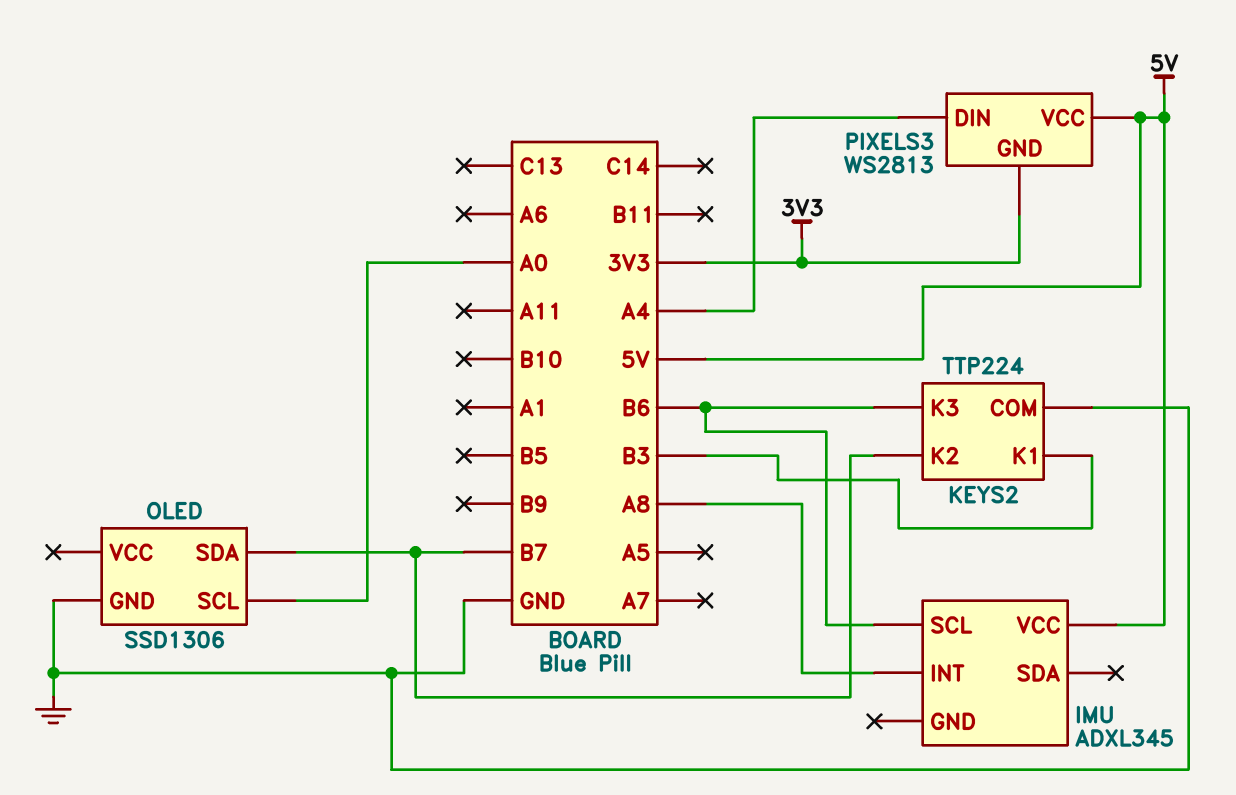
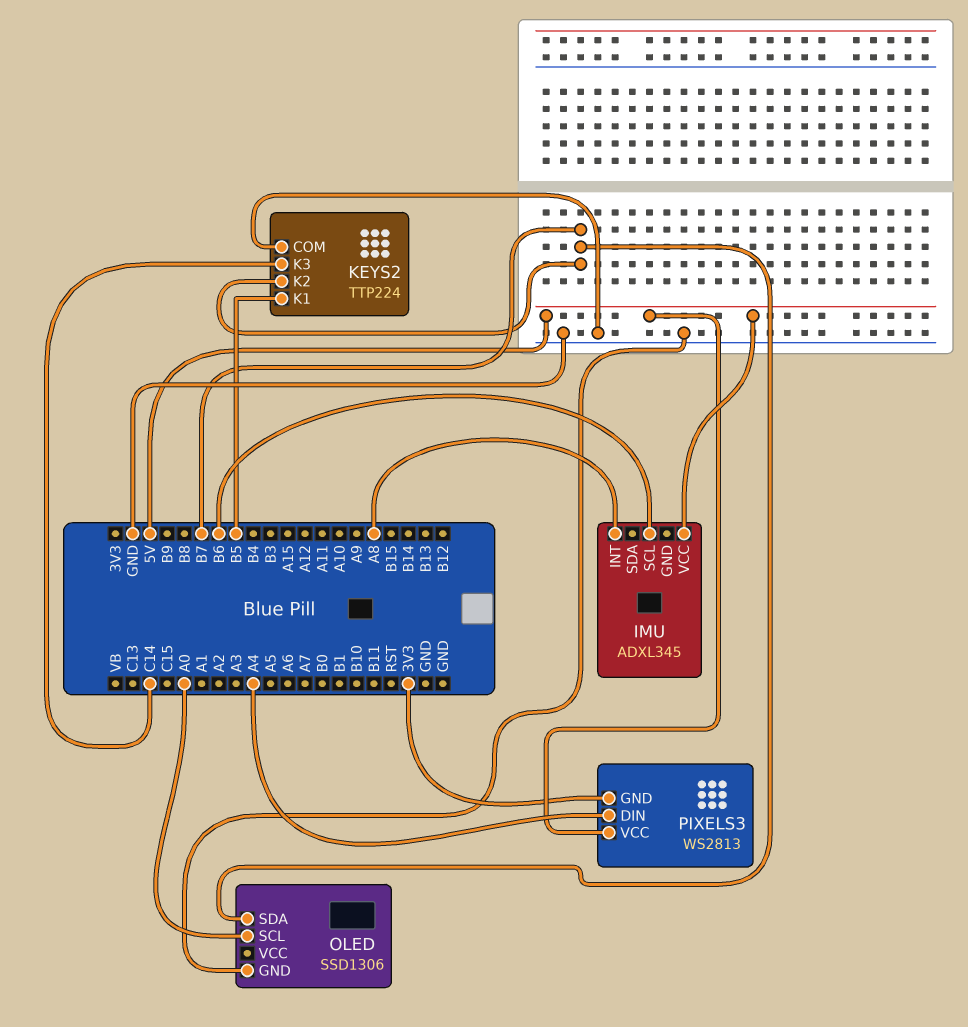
KEYS2 pin K1: B3 -> B5
KEYS2 pin K3: B6 -> C14

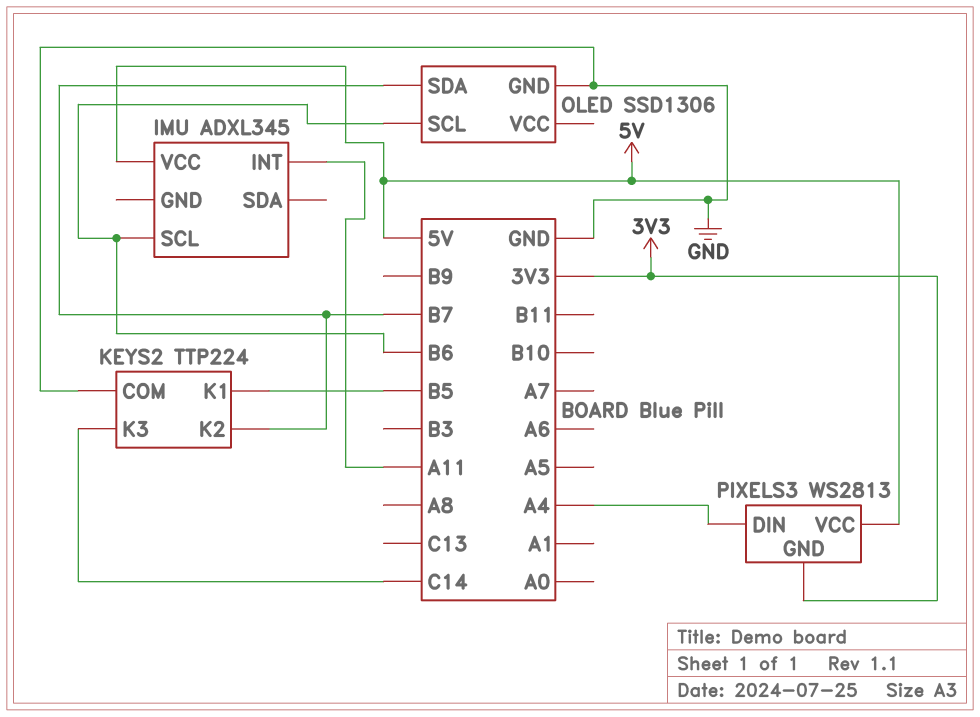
IMU pin INT: A8 -> A11
OLED pin SCL: A0 -> B6

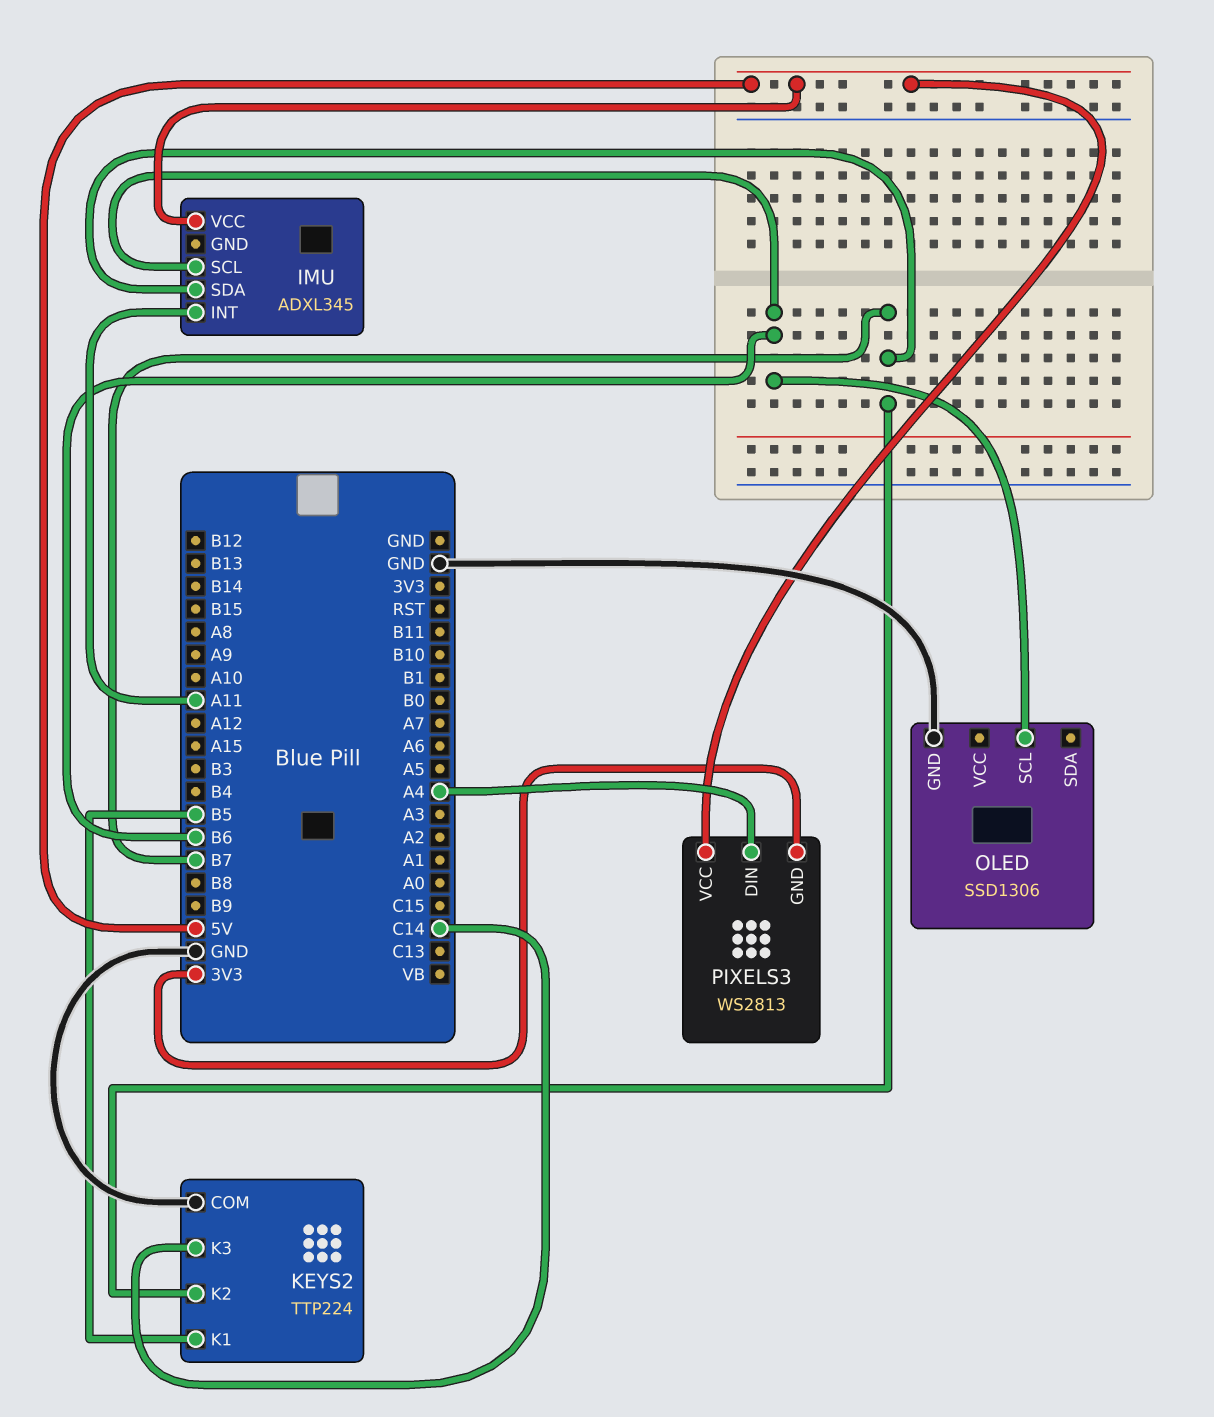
IMU pin SDA: none -> B7
OLED pin SDA: B7 -> none

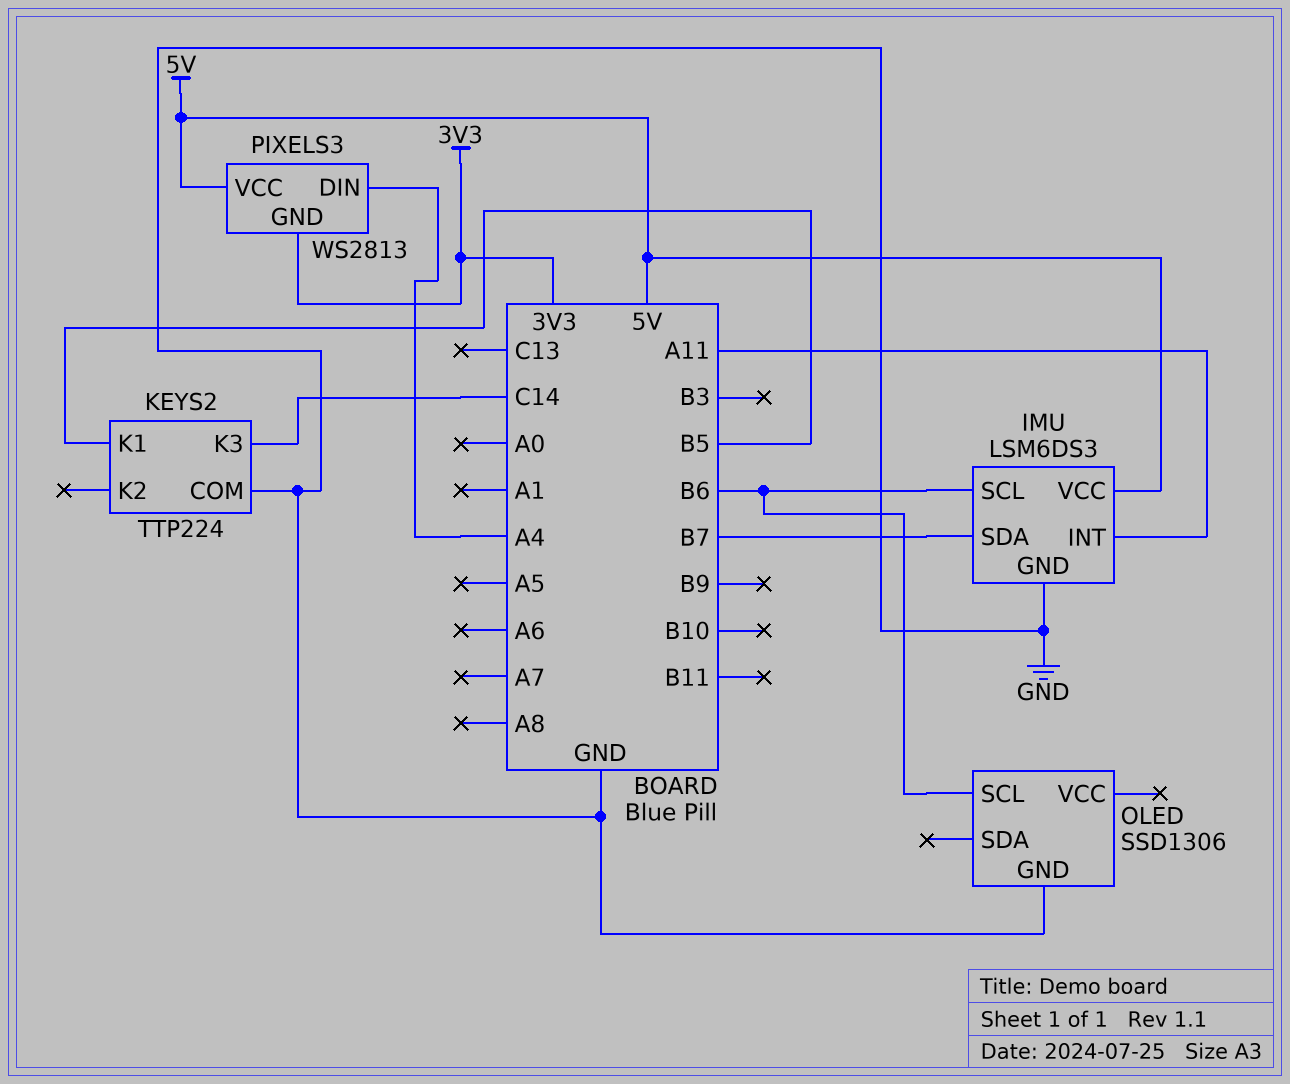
IMU: ADXL345 -> LSM6DS3
IMU pin GND: none -> GND
KEYS2 pin K2: B7 -> none

